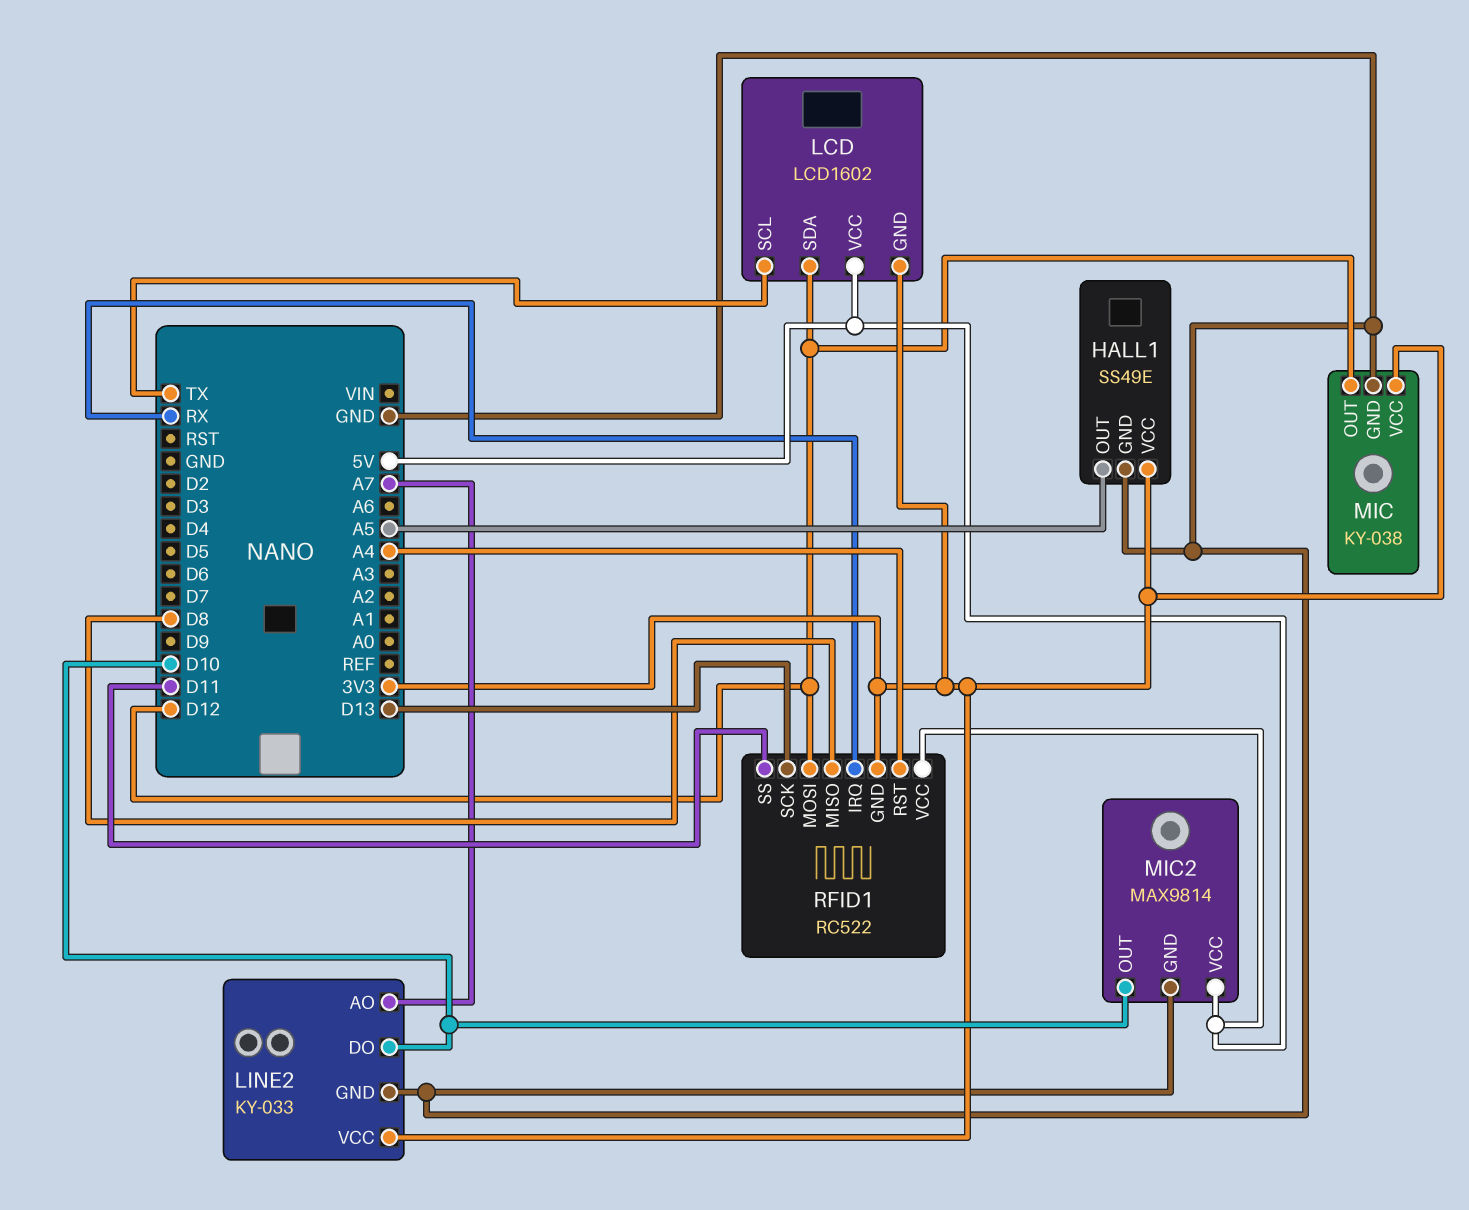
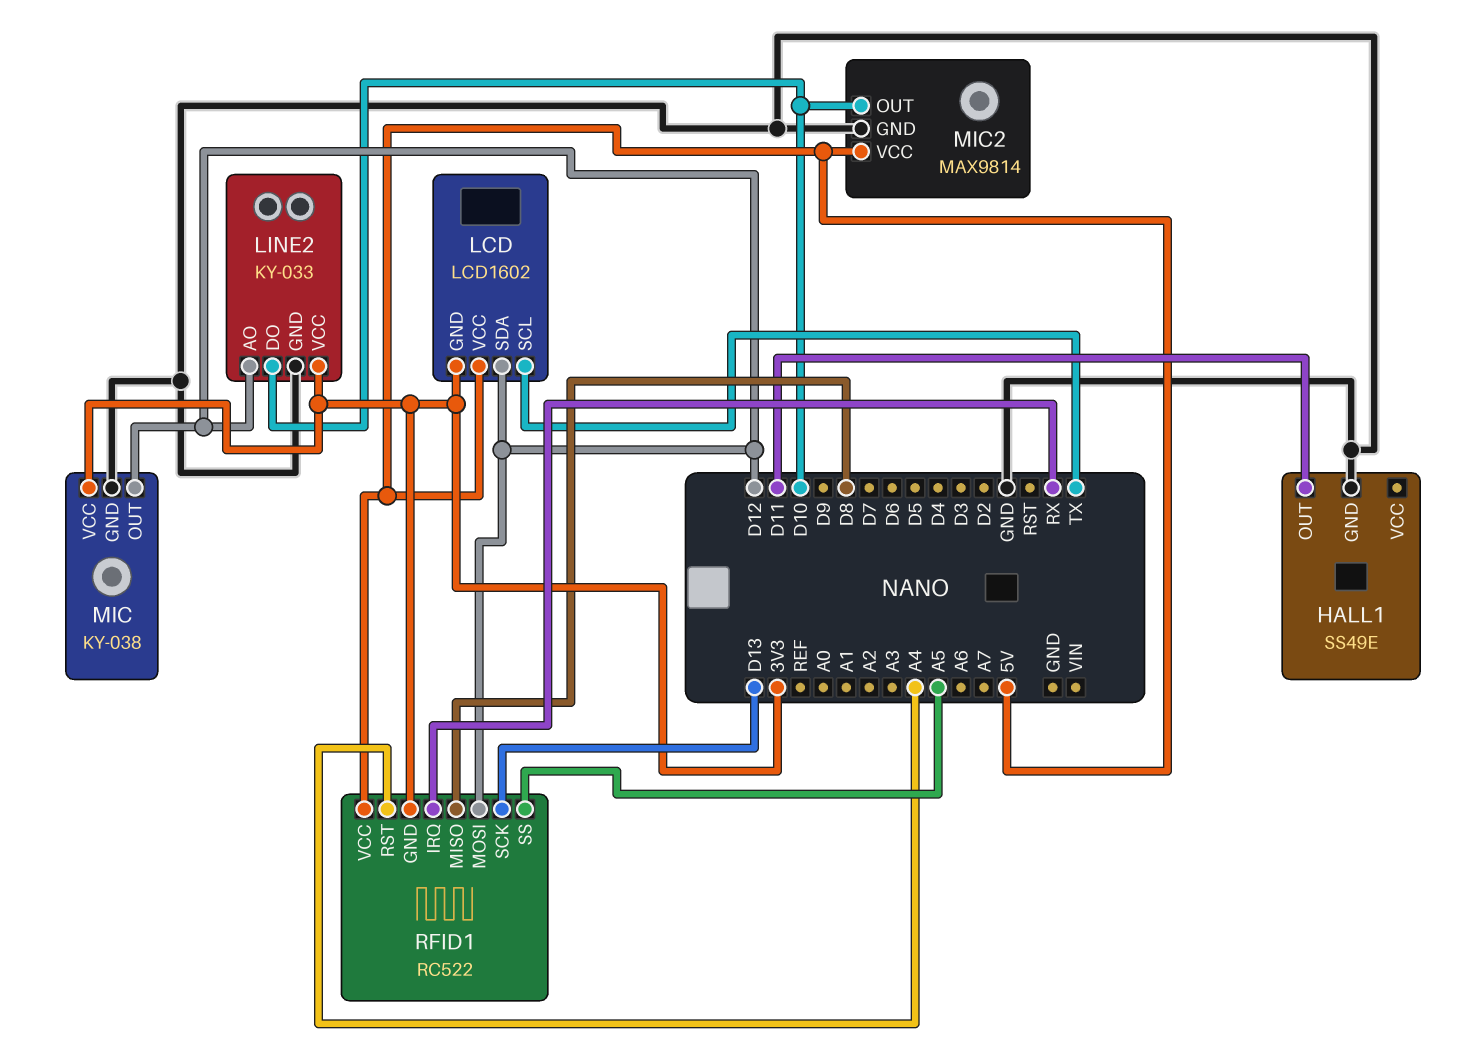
HALL1 pin OUT: A5 -> D11
HALL1 pin VCC: 3V3 -> none
LINE2 pin AO: A7 -> D12
RFID1 pin SS: D11 -> A5

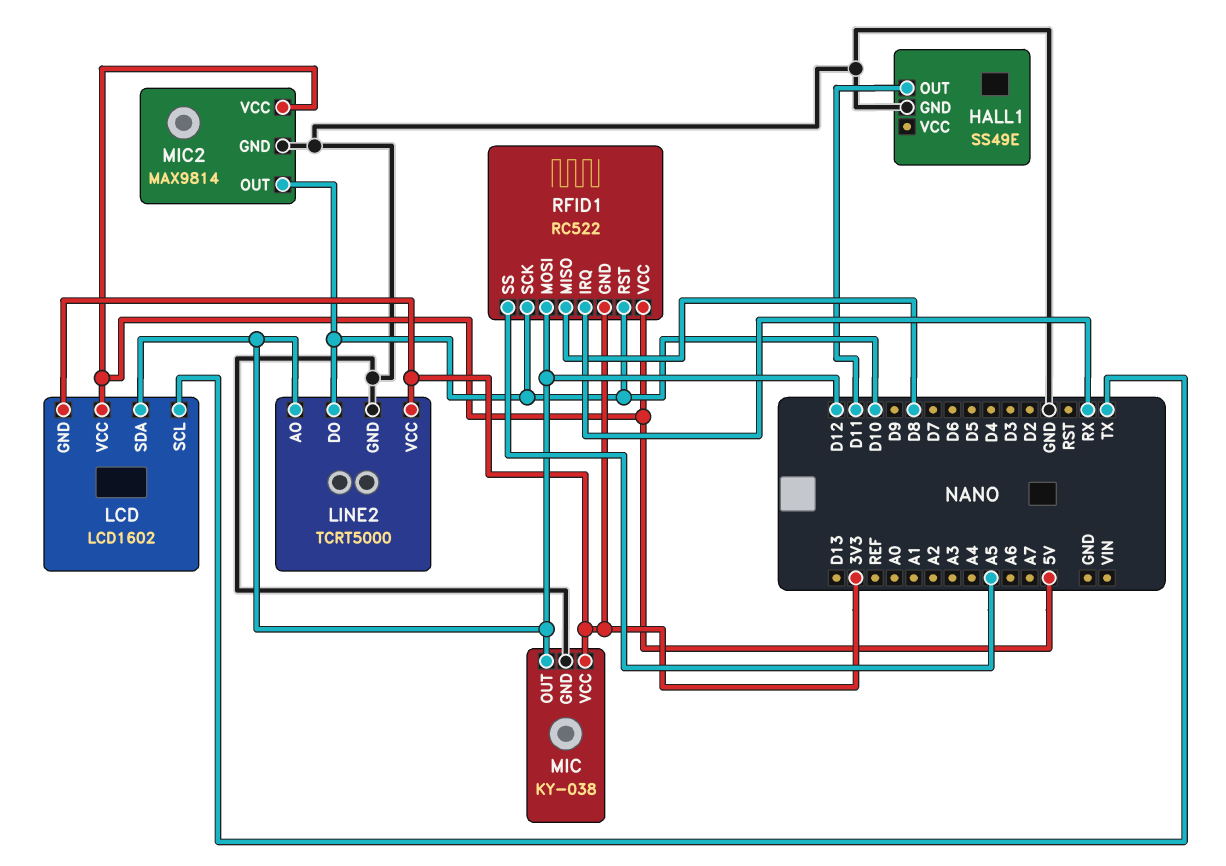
LINE2: KY-033 -> TCRT5000
RFID1 pin RST: A4 -> D10
RFID1 pin SCK: D13 -> D10

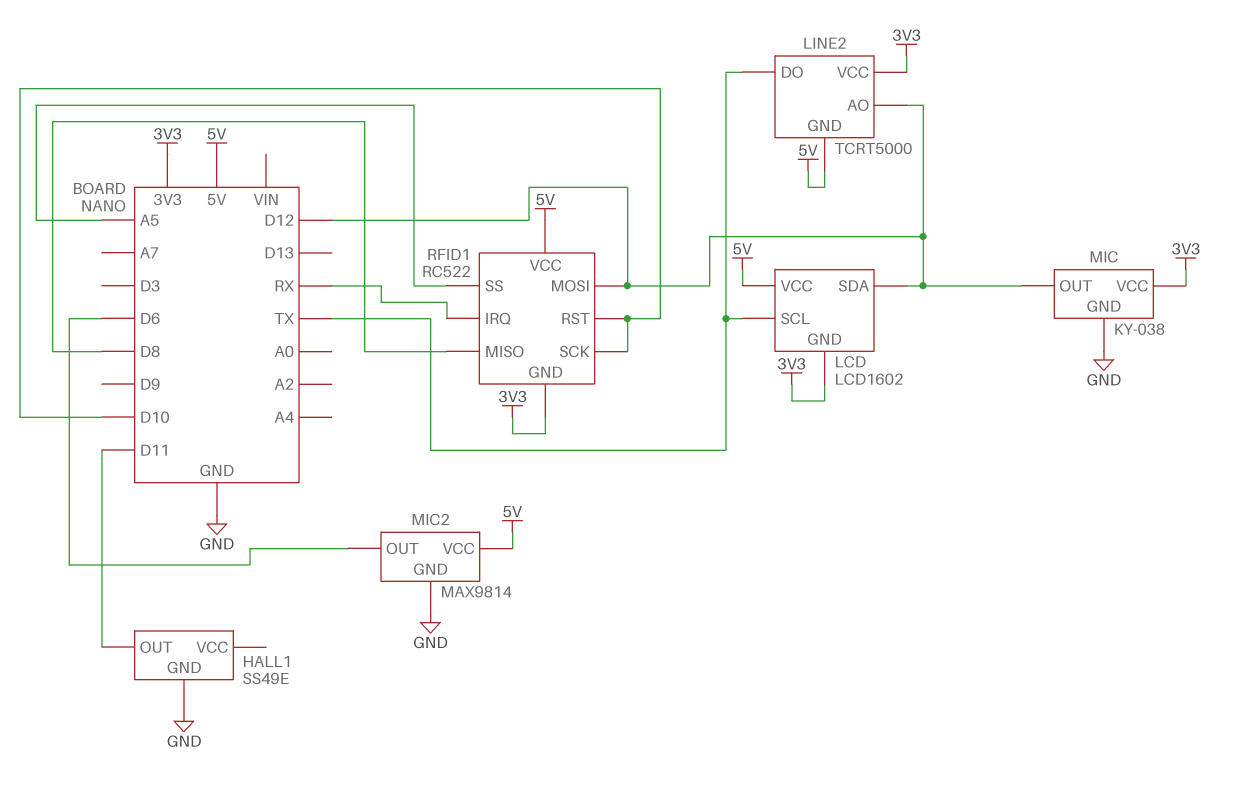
LINE2 pin DO: D10 -> TX
LINE2 pin GND: GND -> 5V
MIC2 pin OUT: D10 -> D6

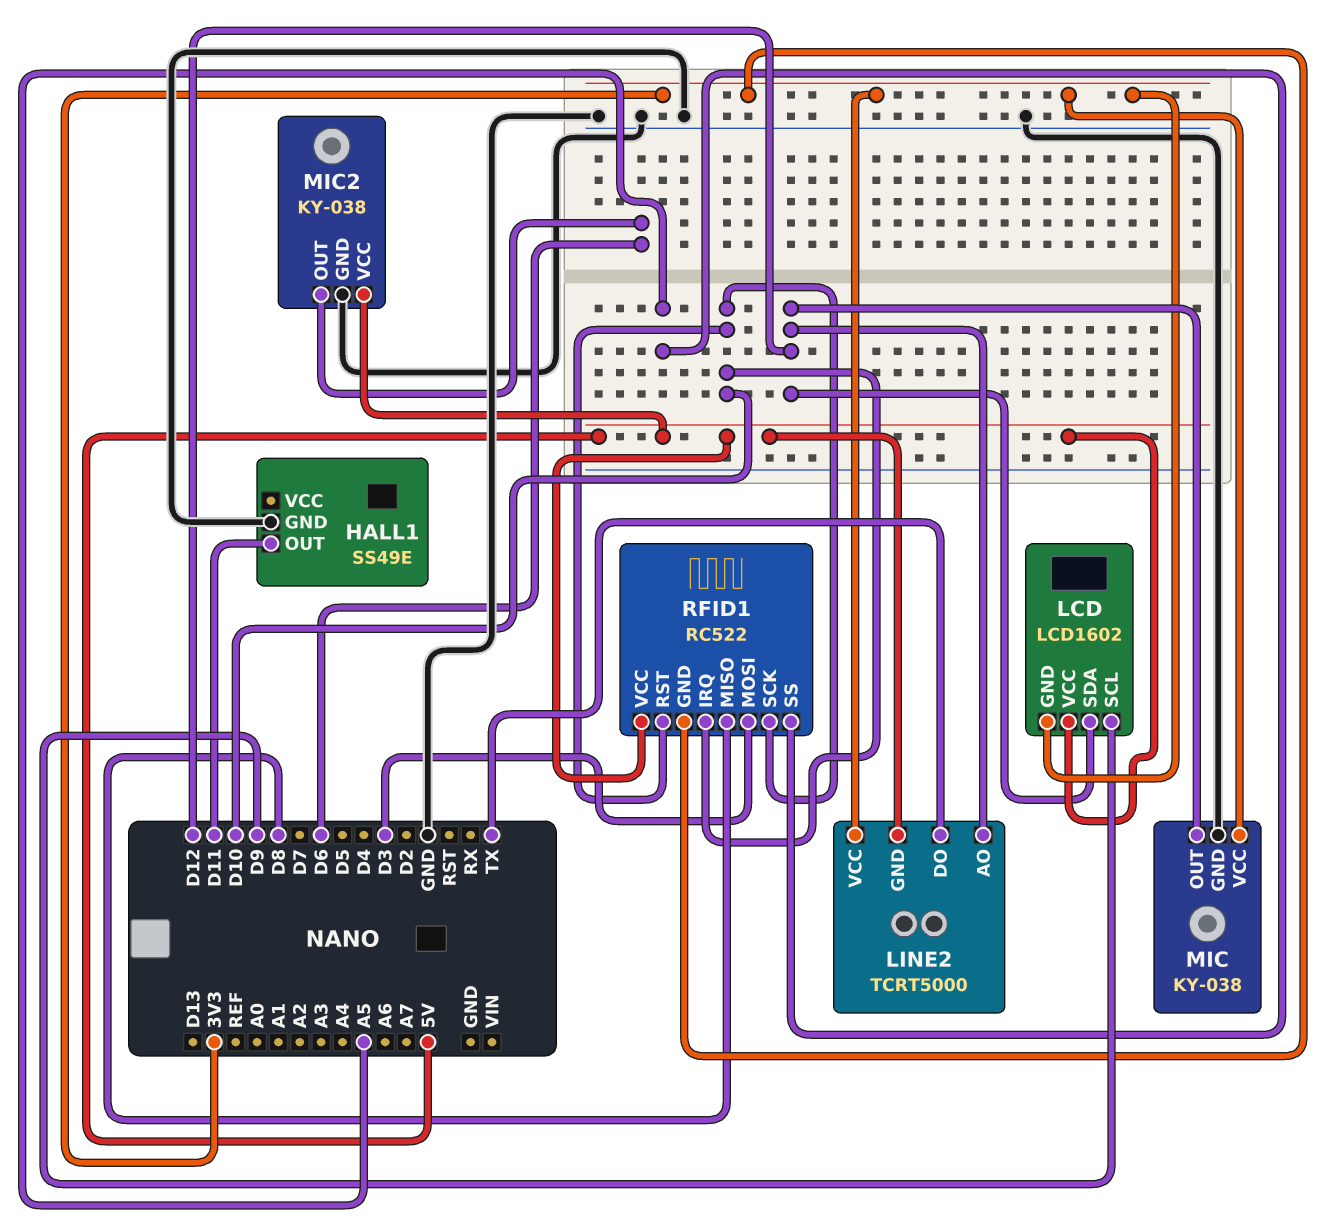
LCD pin SCL: TX -> D9
MIC2: MAX9814 -> KY-038
RFID1 pin IRQ: RX -> D10
RFID1 pin MOSI: D12 -> D3

